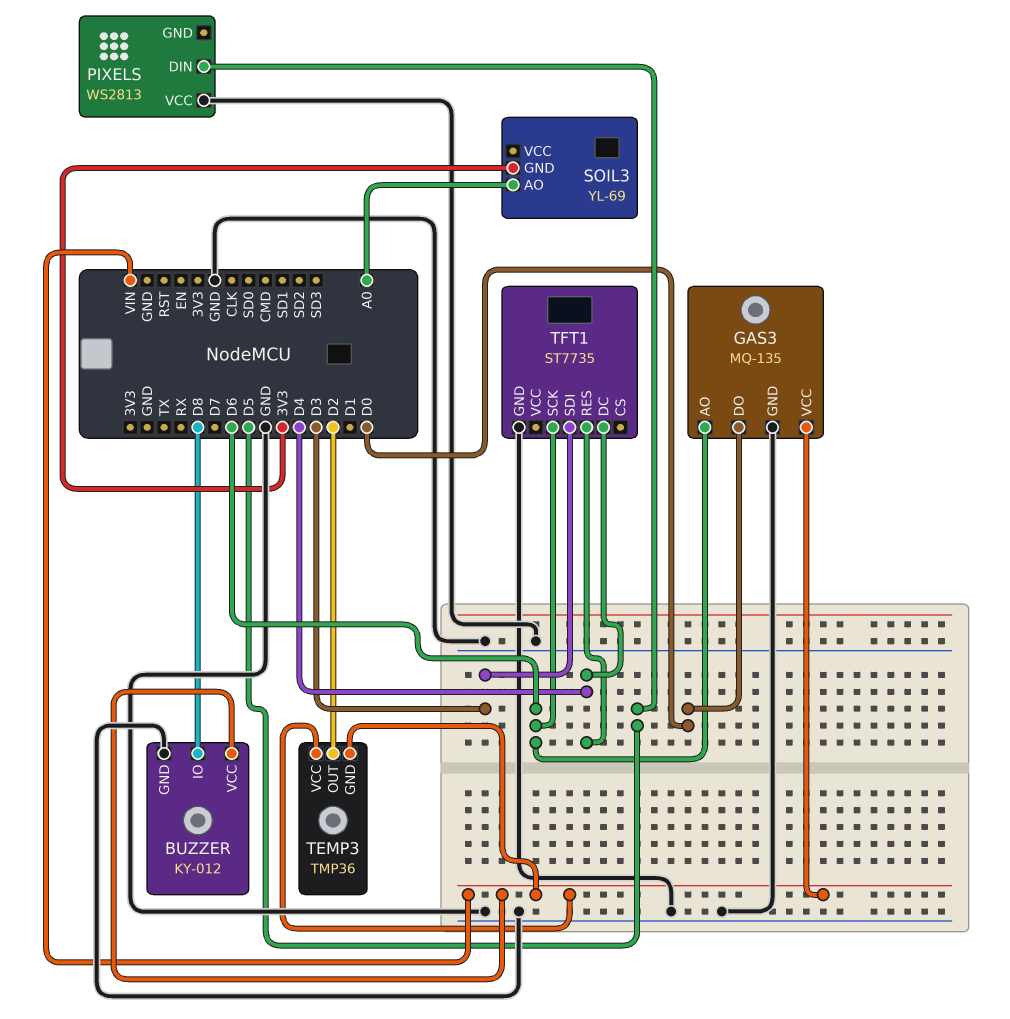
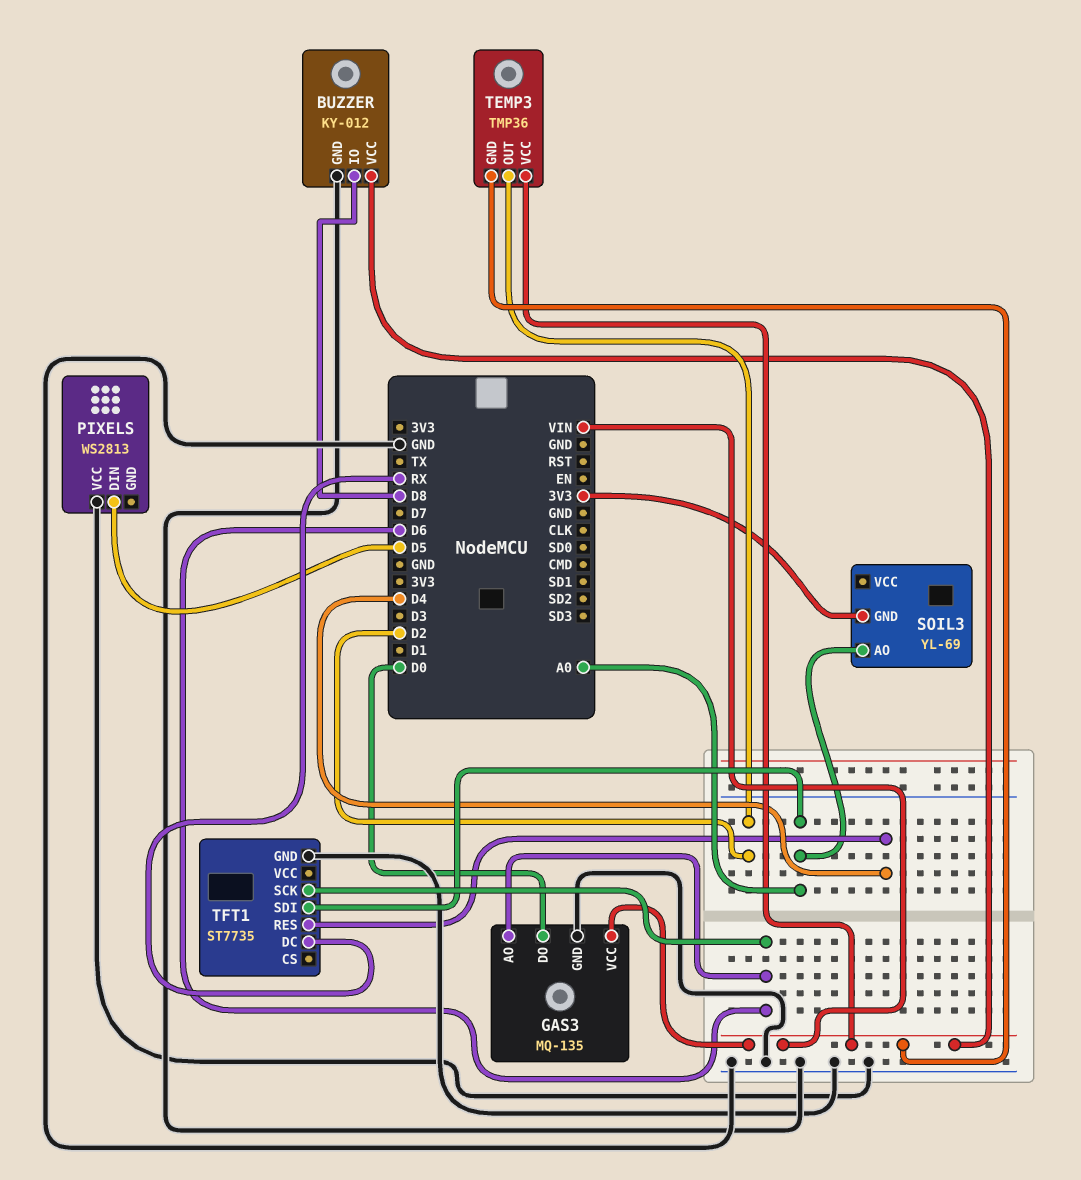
TFT1 pin DC: D4 -> RX
TFT1 pin SDI: D3 -> A0

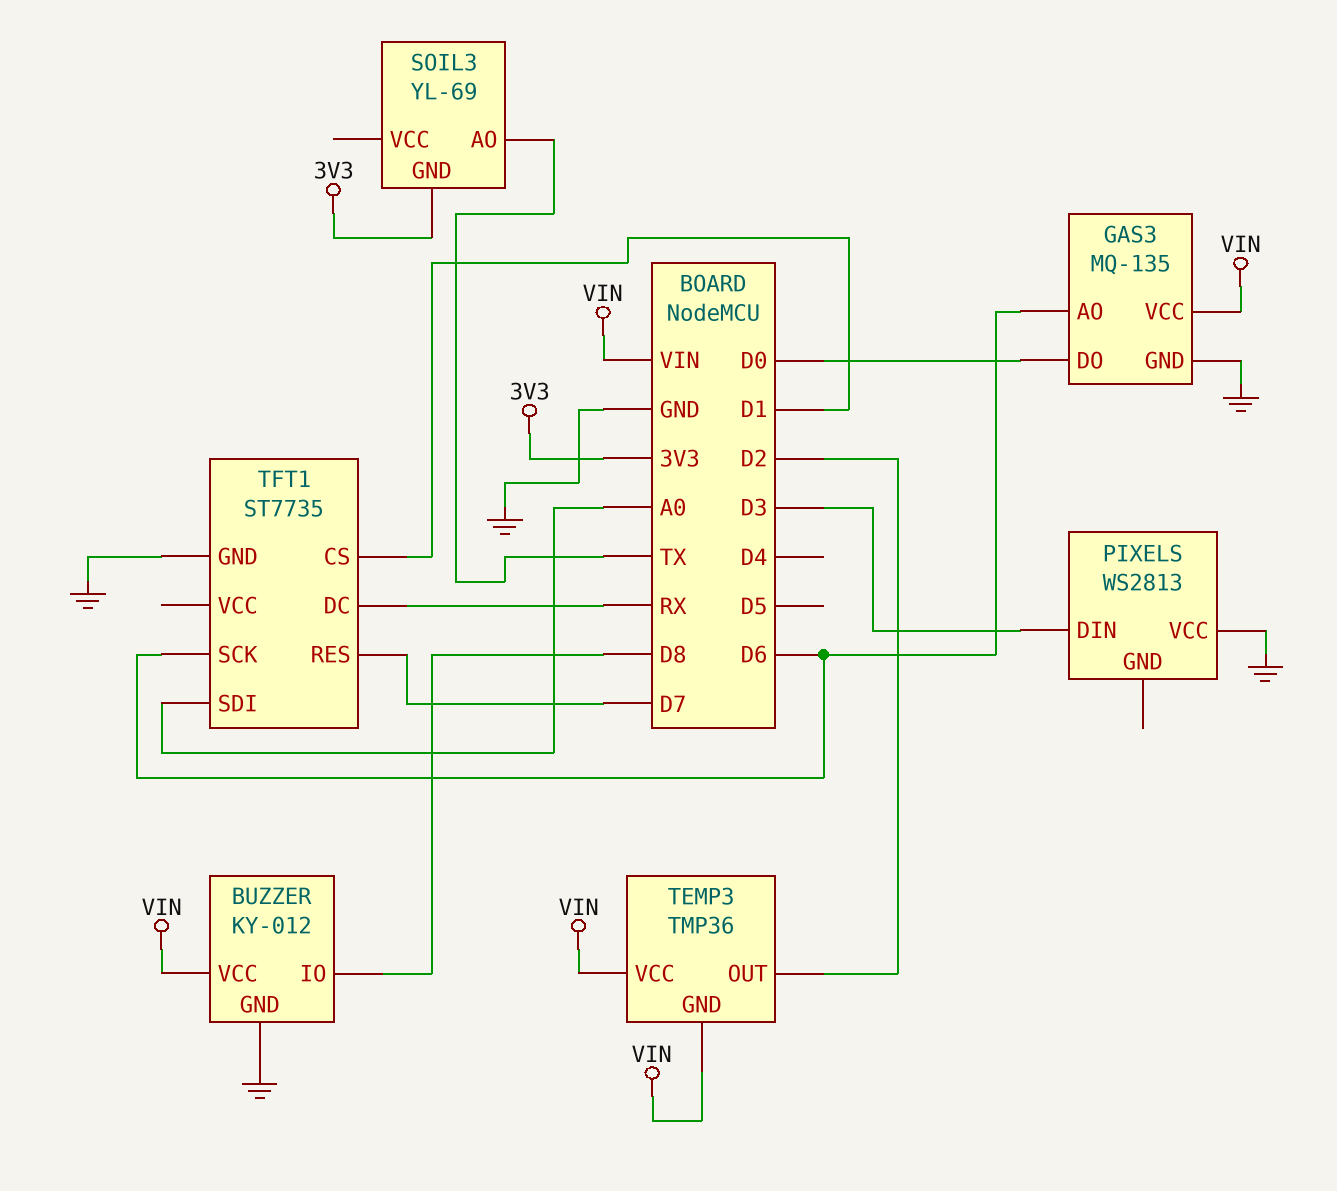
PIXELS pin DIN: D5 -> D3
SOIL3 pin AO: A0 -> TX
TFT1 pin CS: none -> D1
TFT1 pin RES: D4 -> D7

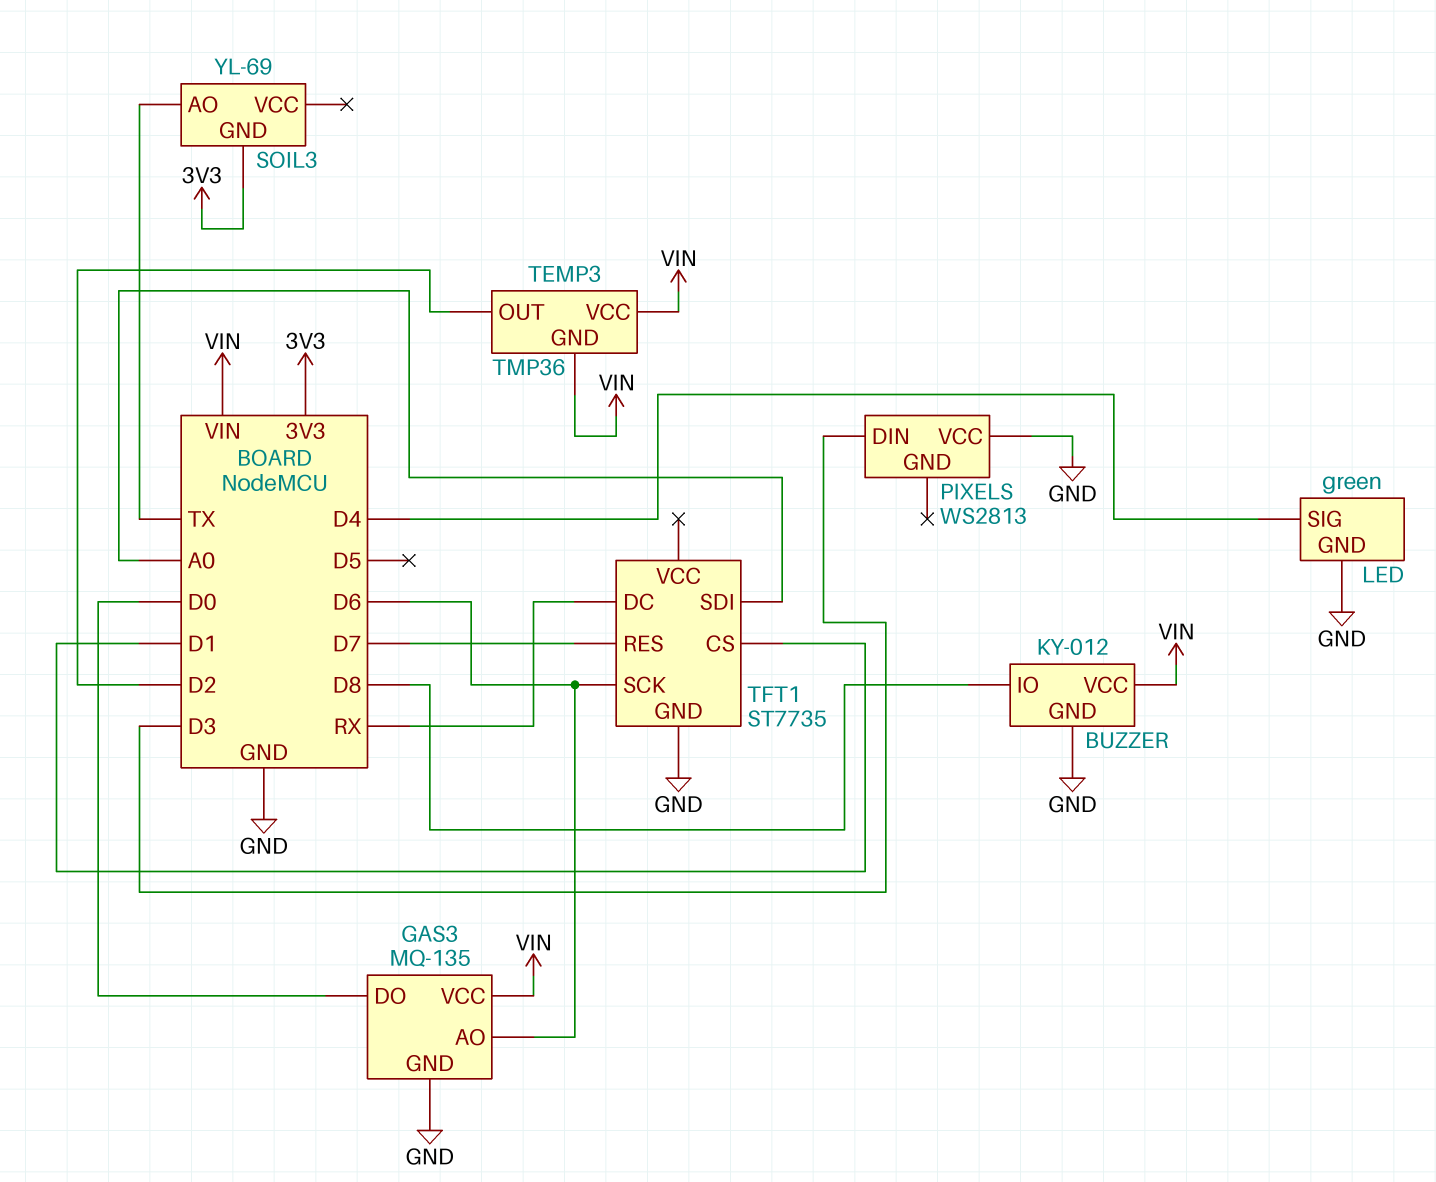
LED: none -> green
LED pin GND: none -> GND
LED pin SIG: none -> D4

